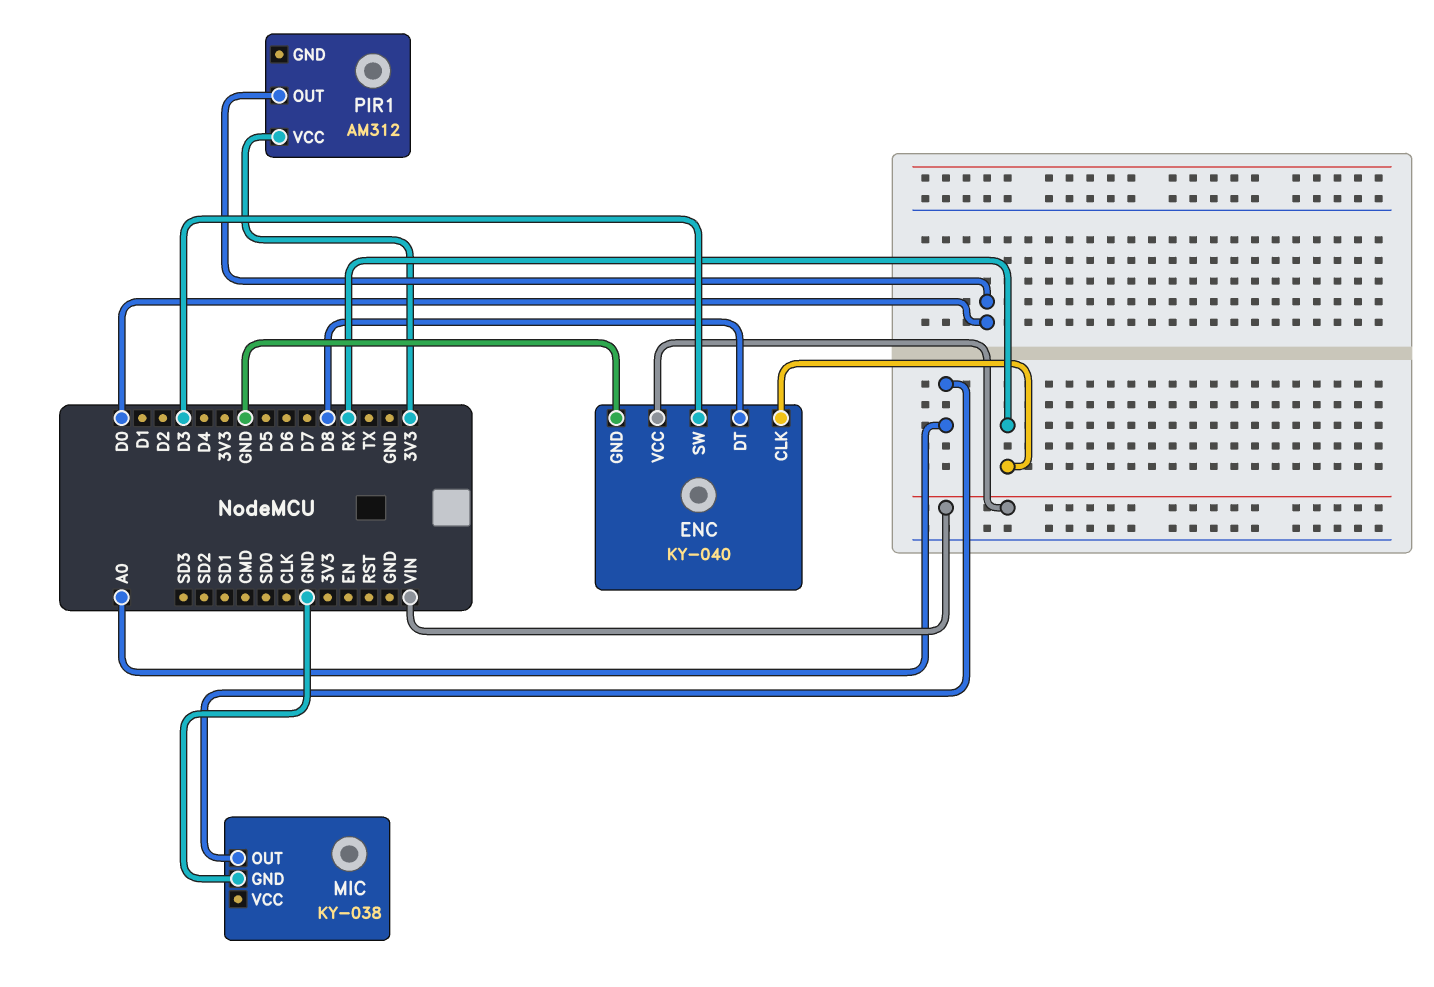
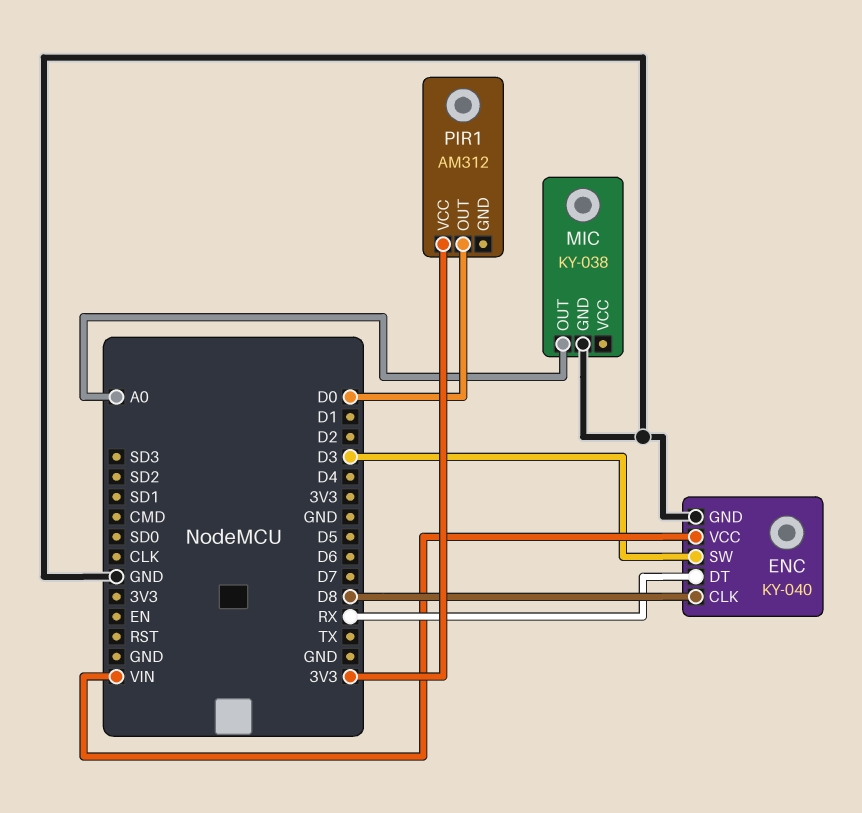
ENC pin CLK: RX -> D8
ENC pin DT: D8 -> RX

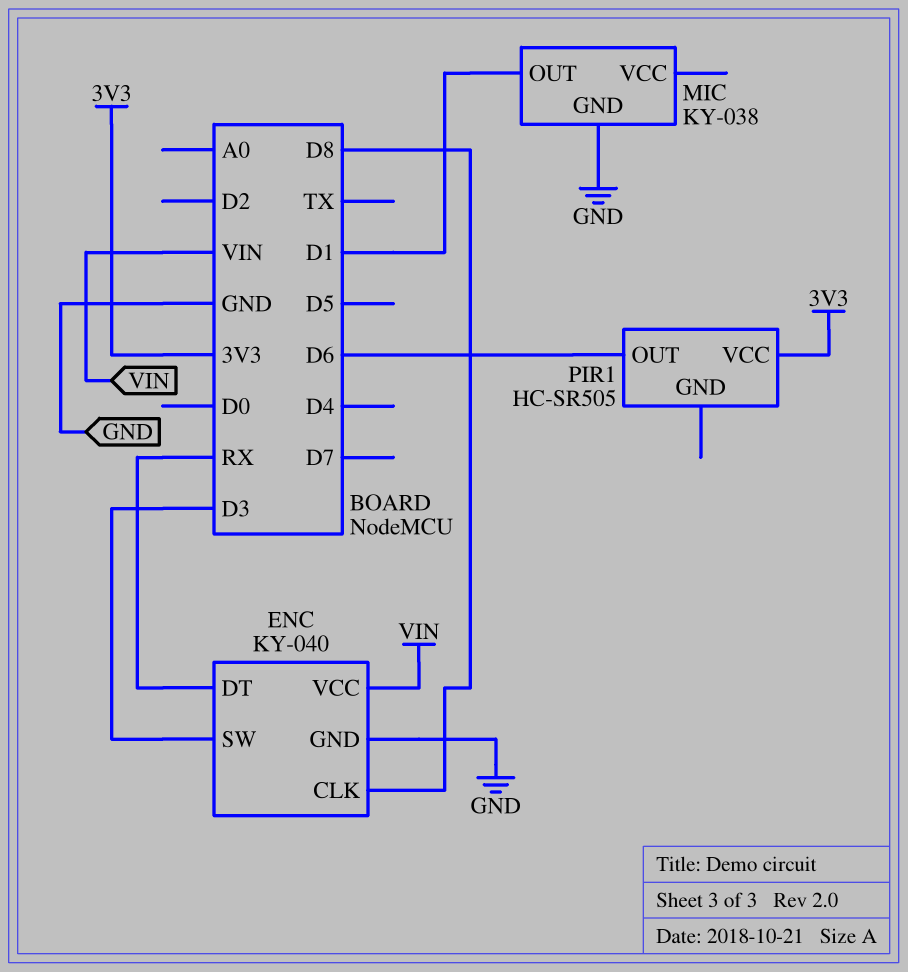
MIC pin OUT: A0 -> D1
PIR1: AM312 -> HC-SR505
PIR1 pin OUT: D0 -> D6

